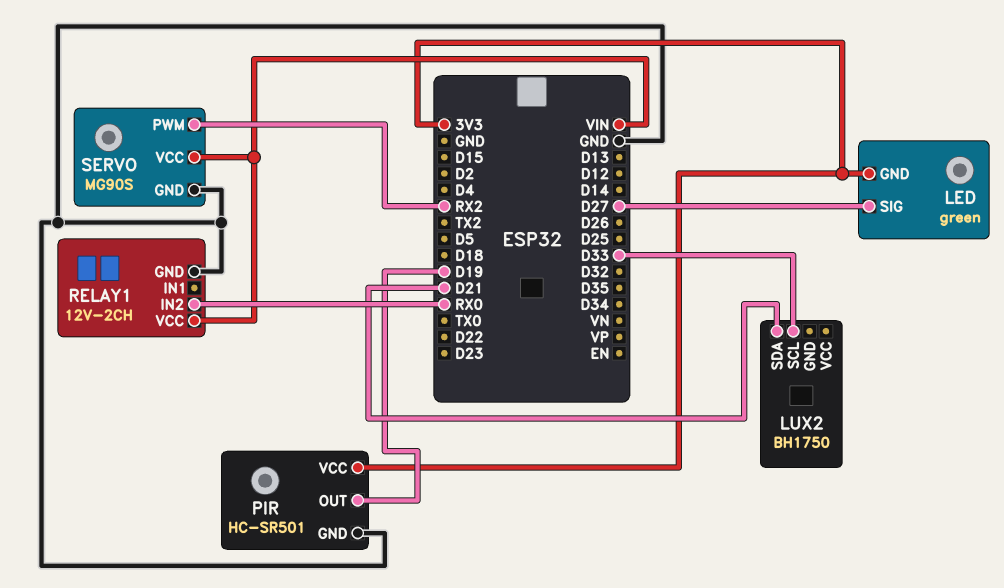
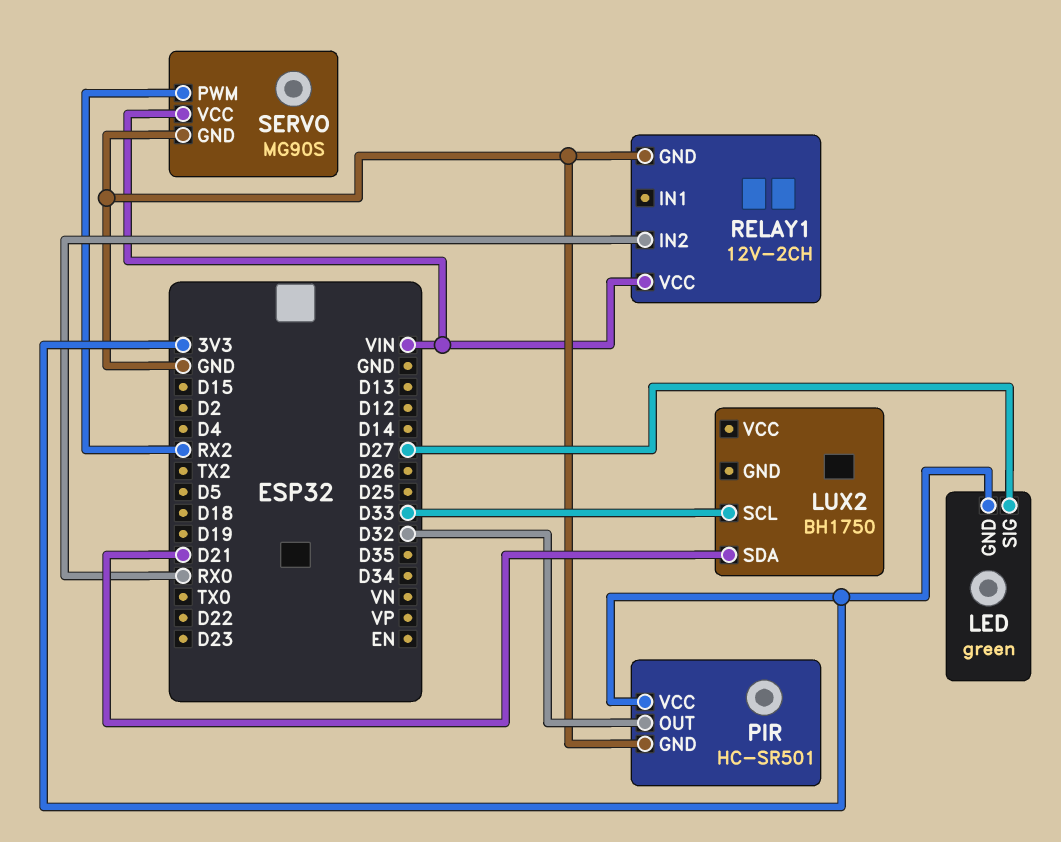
PIR pin OUT: D19 -> D32

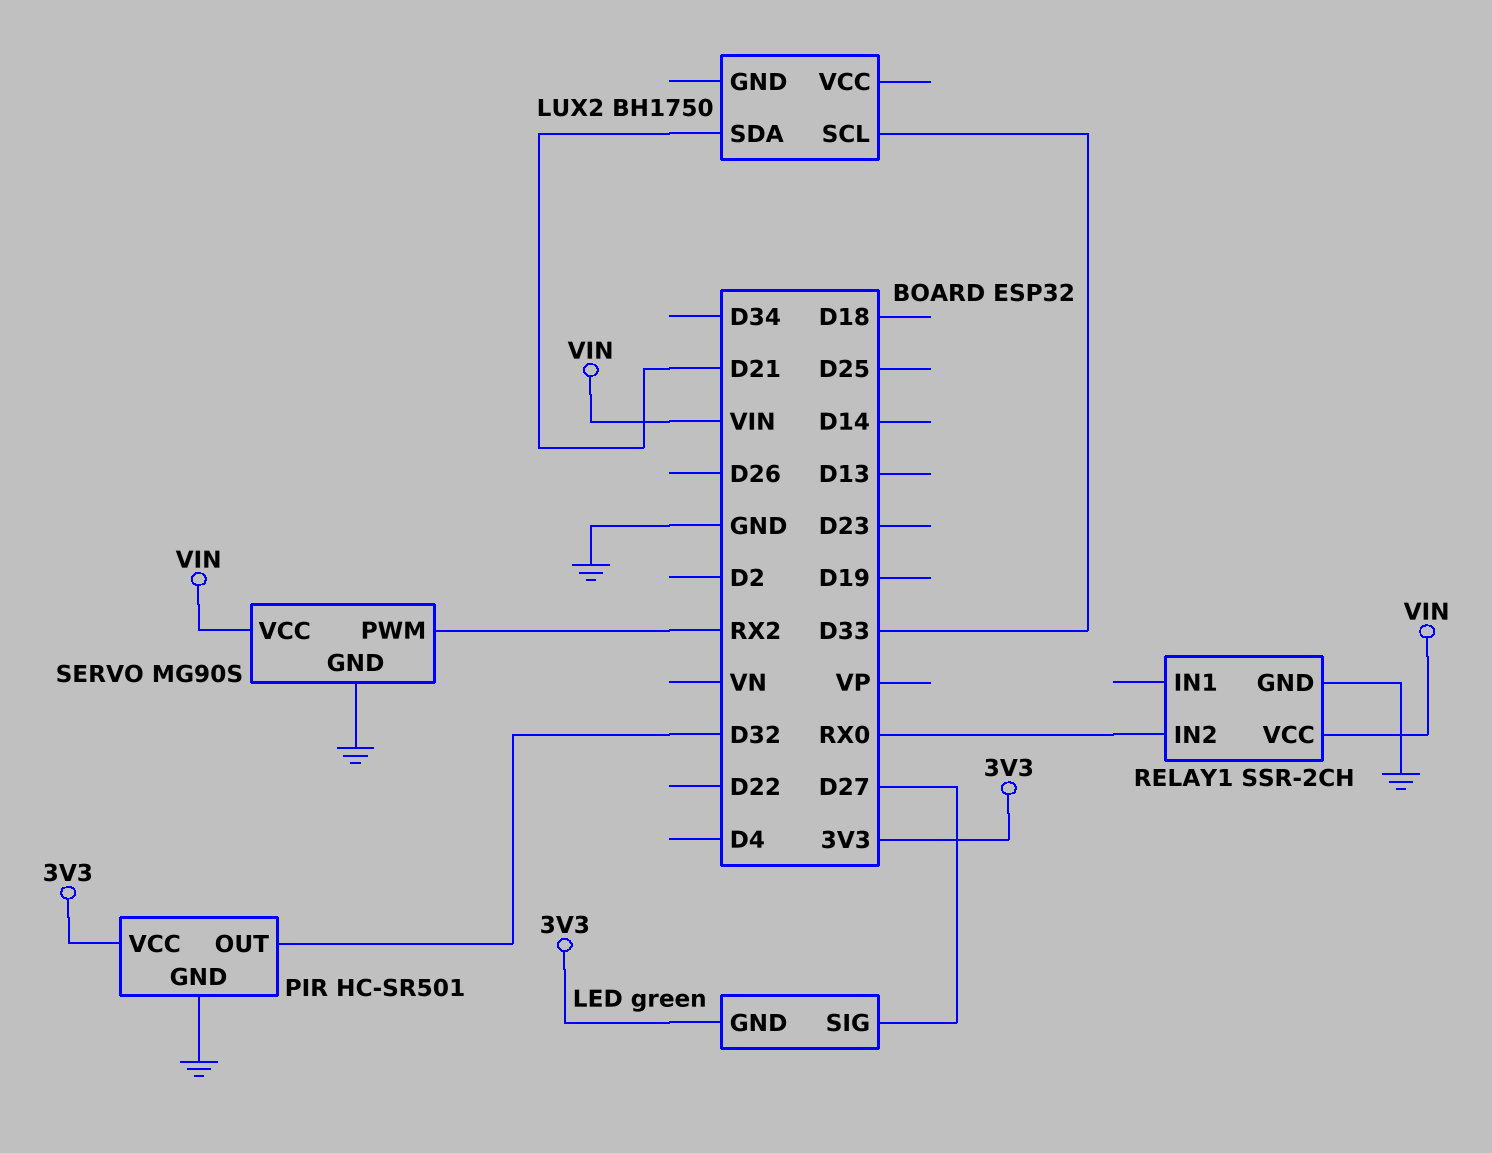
RELAY1: 12V-2CH -> SSR-2CH

